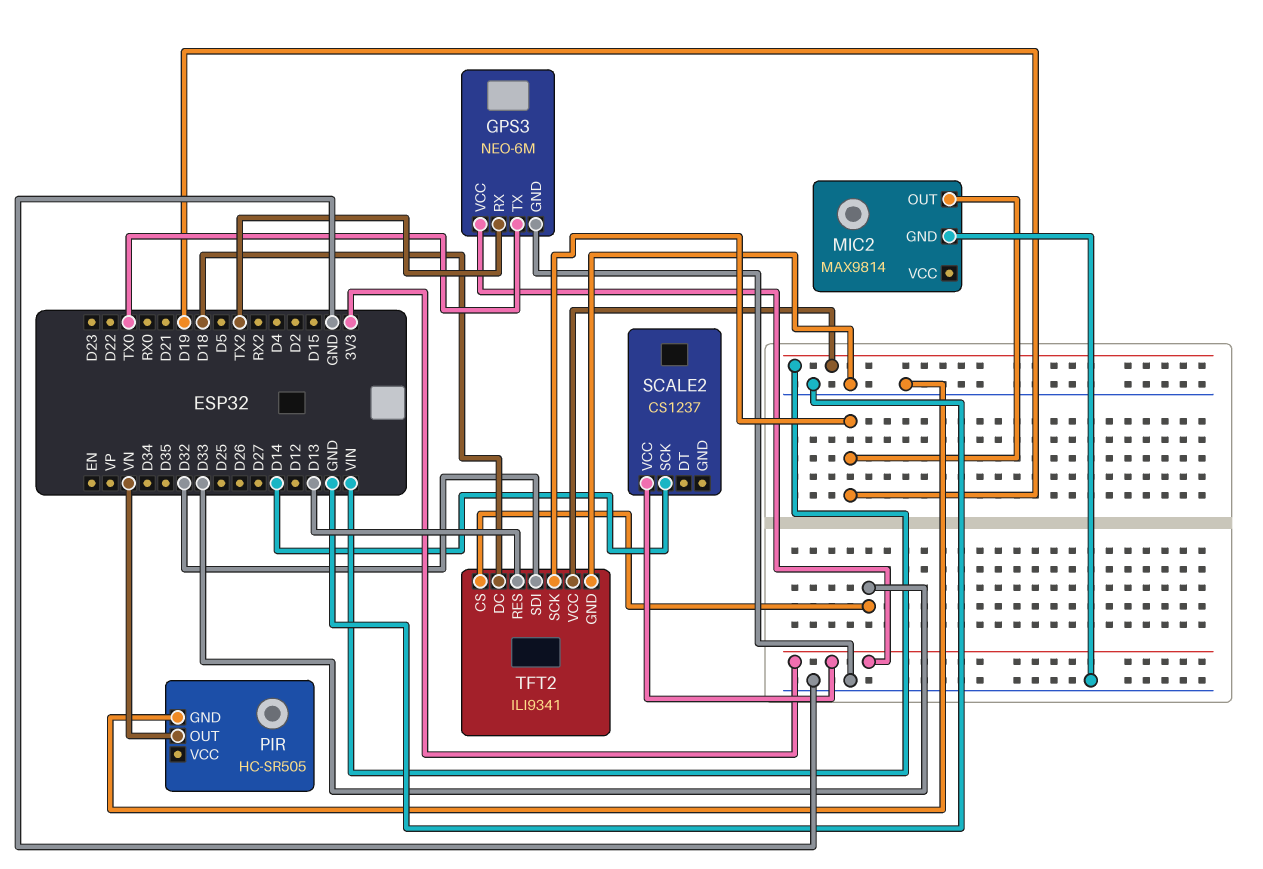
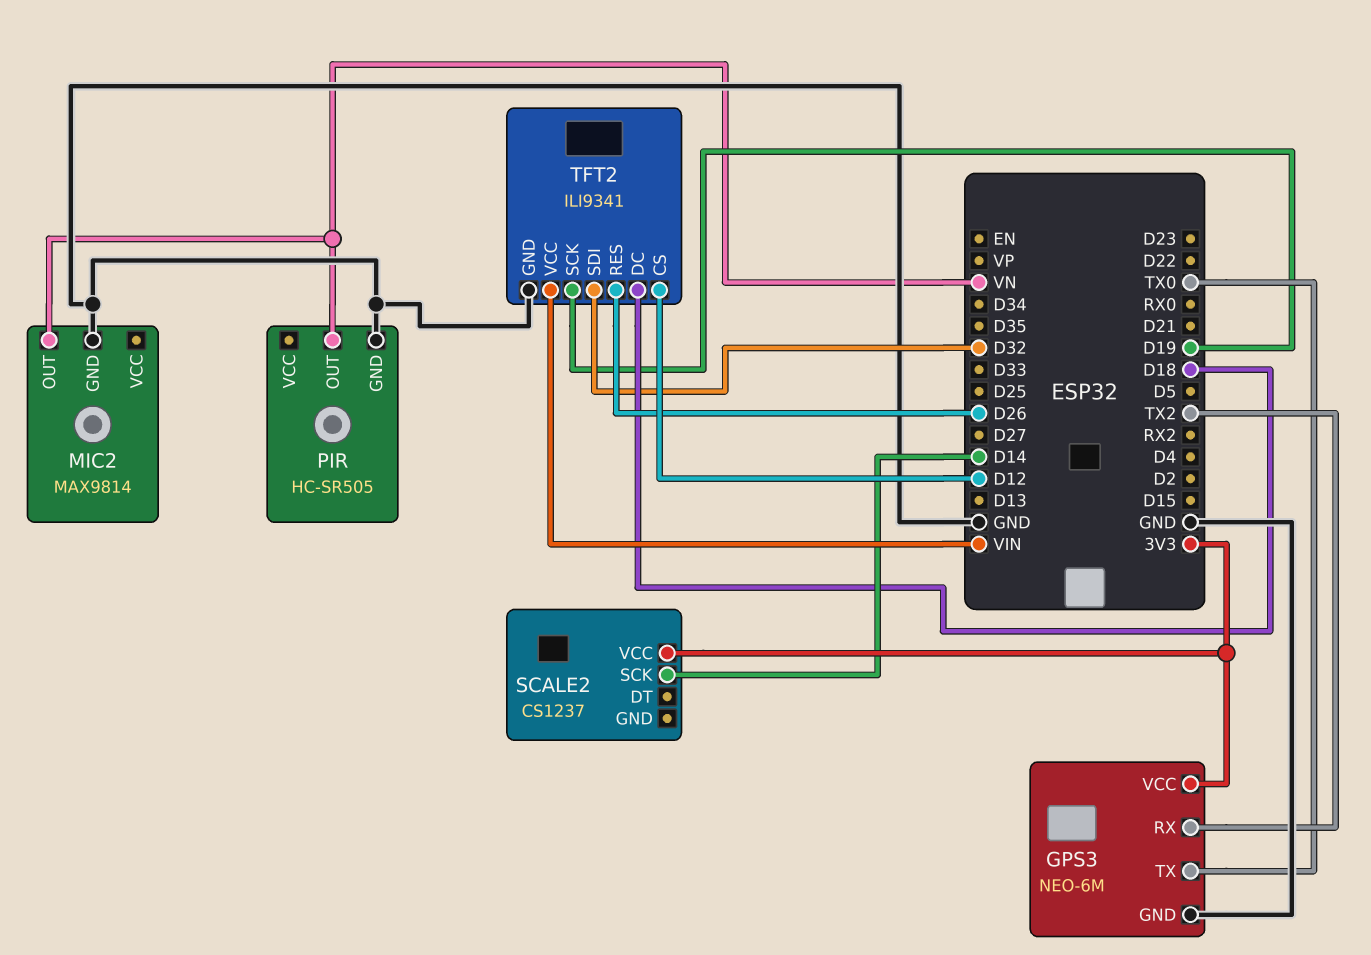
MIC2 pin OUT: D19 -> VN
TFT2 pin CS: D33 -> D12
TFT2 pin RES: D13 -> D26

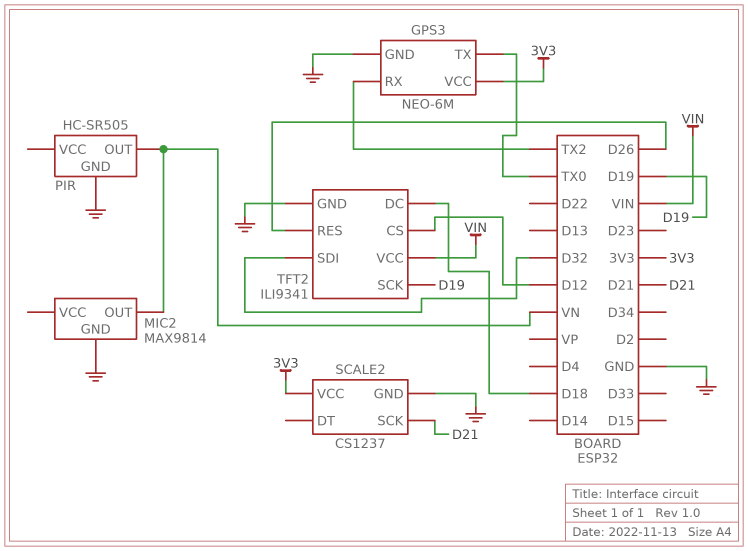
SCALE2 pin GND: none -> GND
SCALE2 pin SCK: D14 -> D21

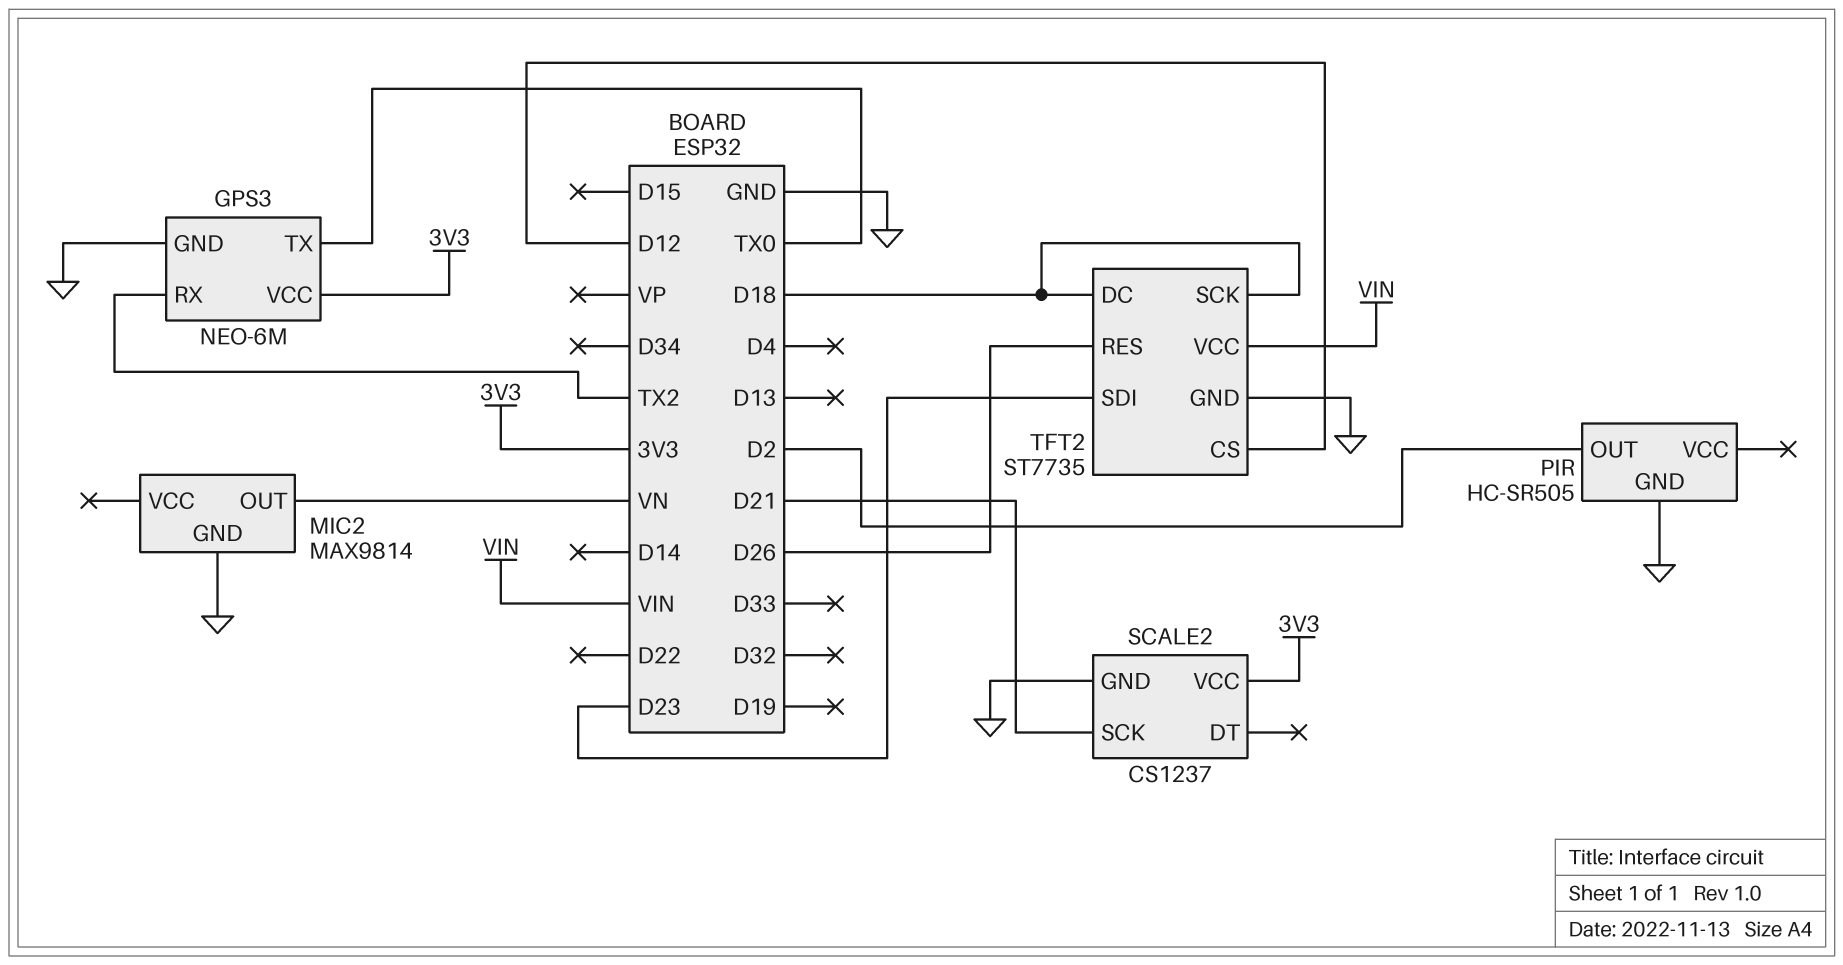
PIR pin OUT: VN -> D2
TFT2: ILI9341 -> ST7735
TFT2 pin SCK: D19 -> D18
TFT2 pin SDI: D32 -> D23

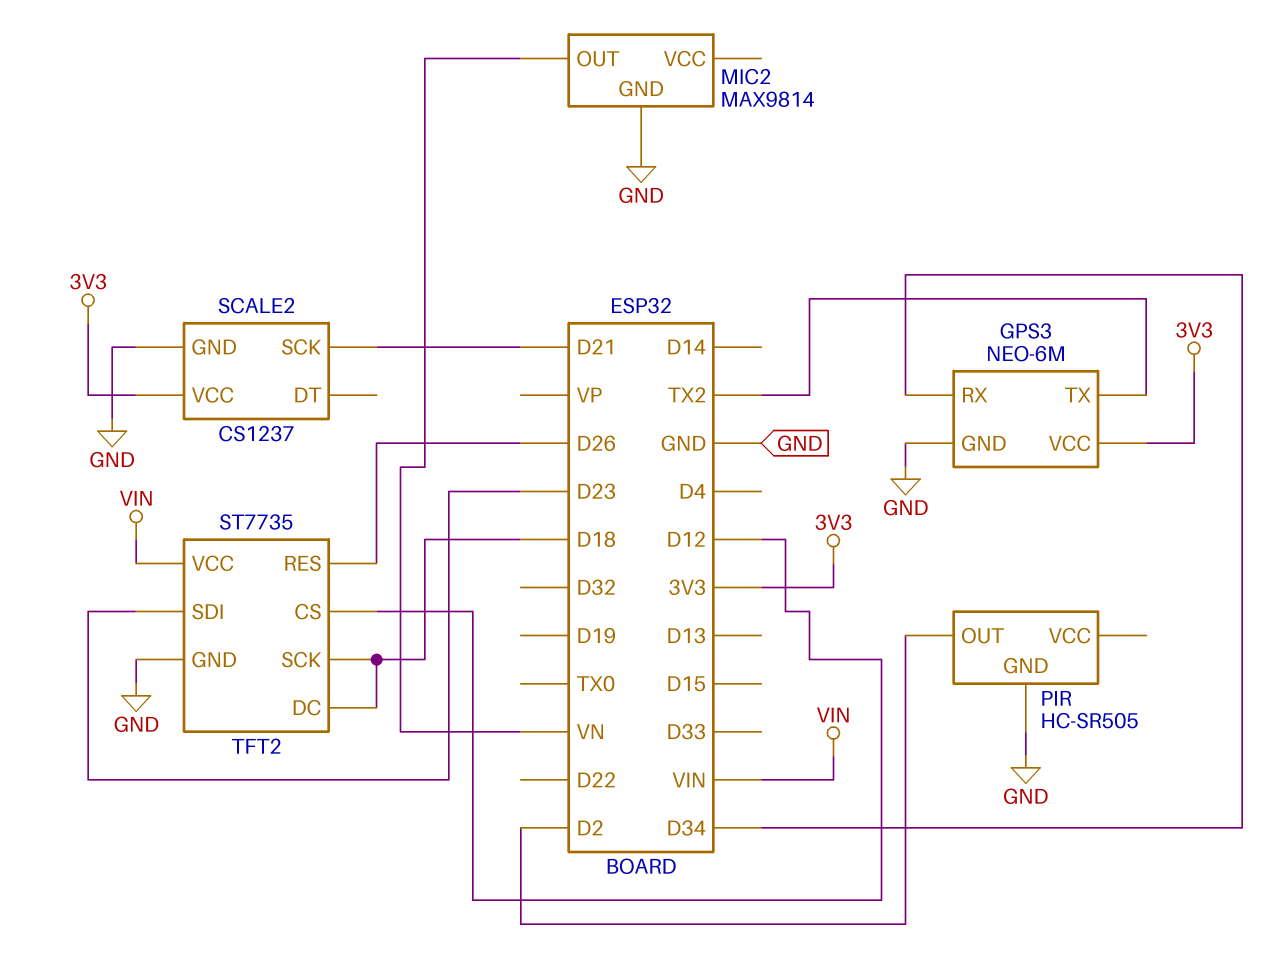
GPS3 pin RX: TX2 -> D34
GPS3 pin TX: TX0 -> TX2

